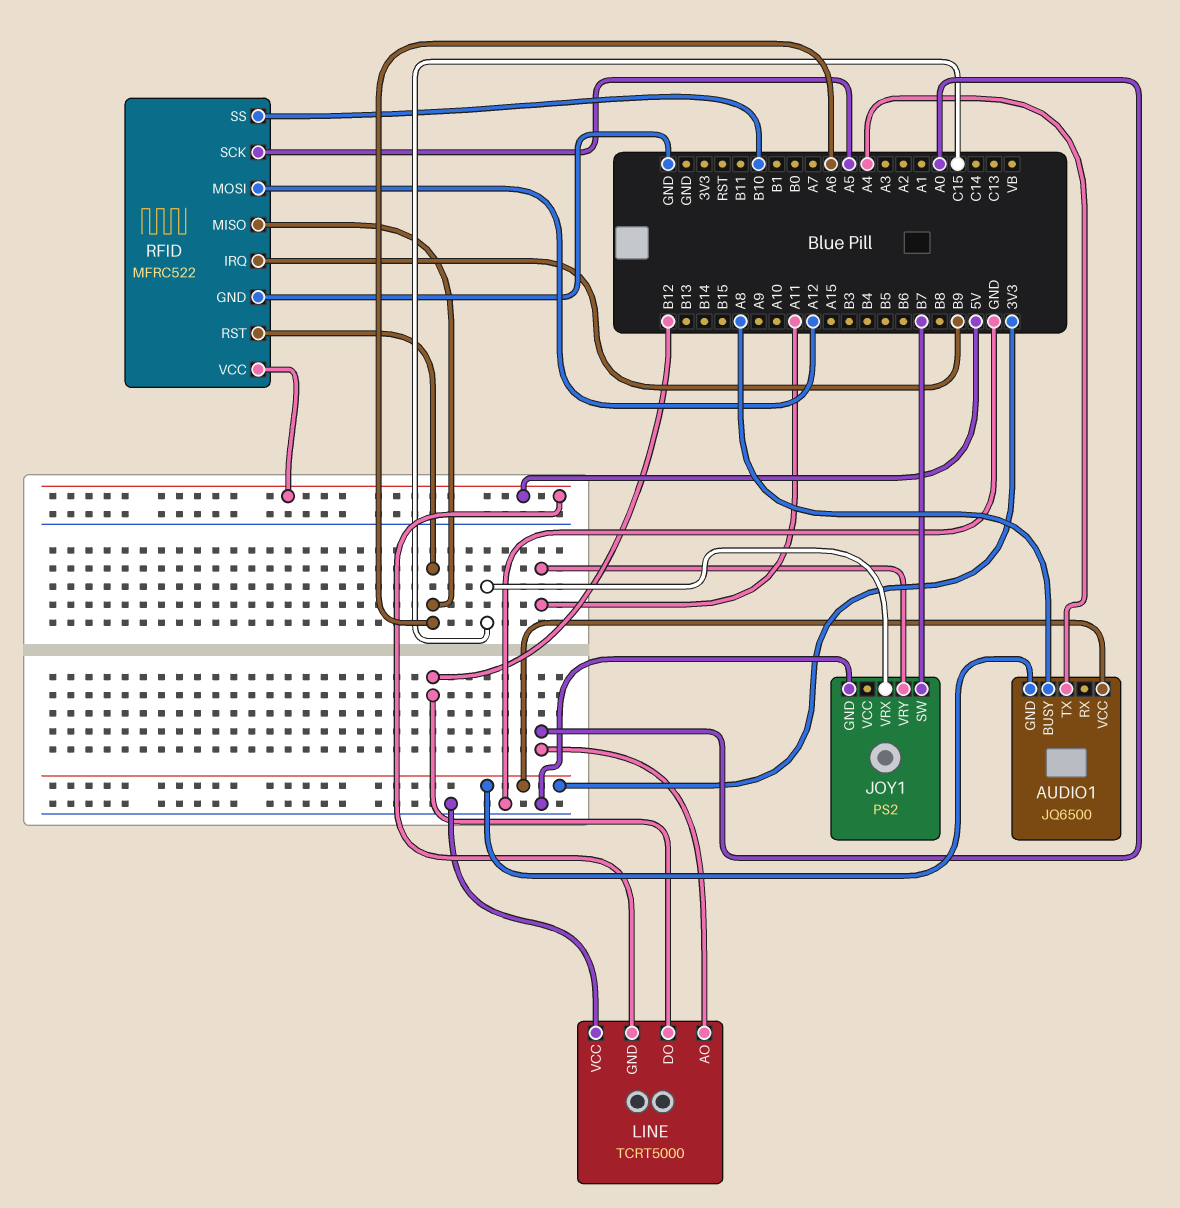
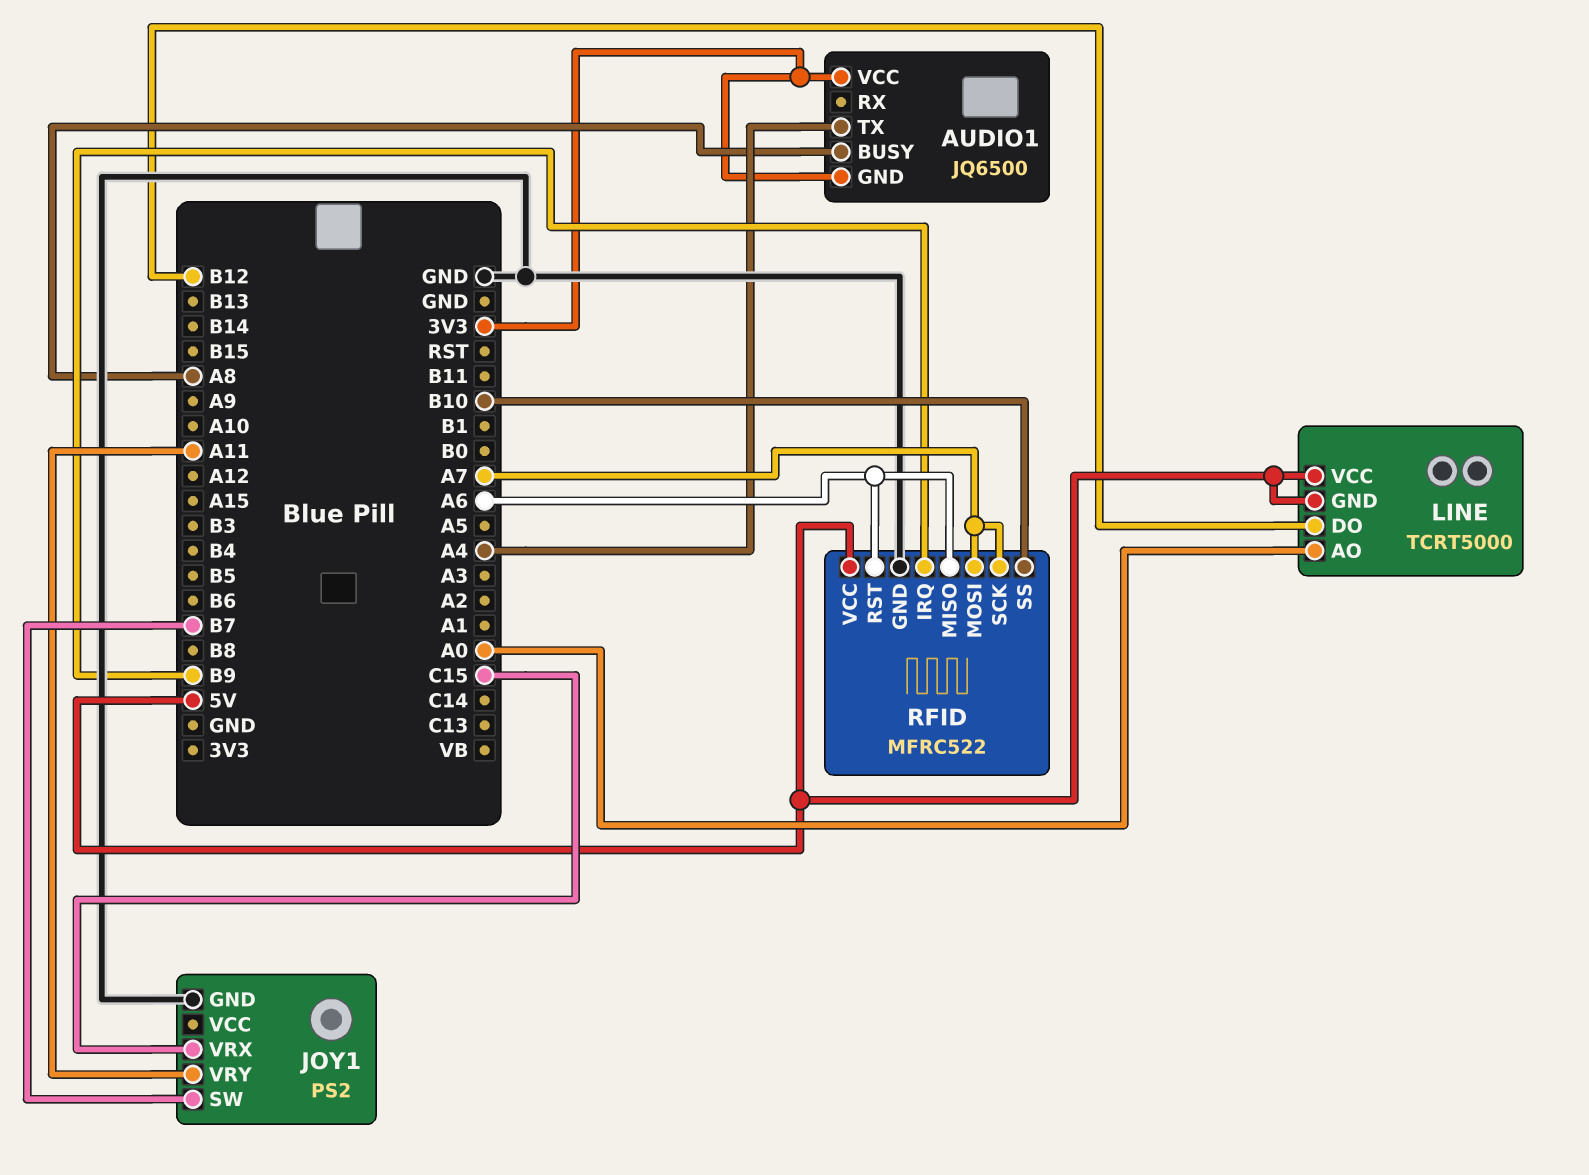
LINE pin VCC: GND -> 5V
RFID pin MOSI: A12 -> A7
RFID pin SCK: A5 -> A7

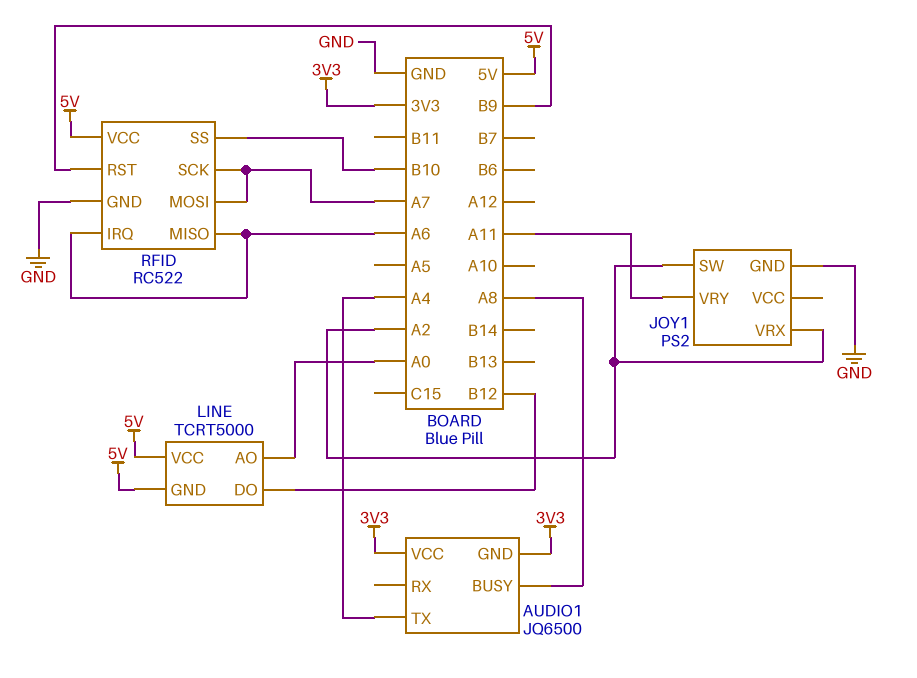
JOY1 pin SW: B7 -> A2
JOY1 pin VRX: C15 -> A2
RFID: MFRC522 -> RC522
RFID pin IRQ: B9 -> A6
RFID pin RST: A6 -> B9

